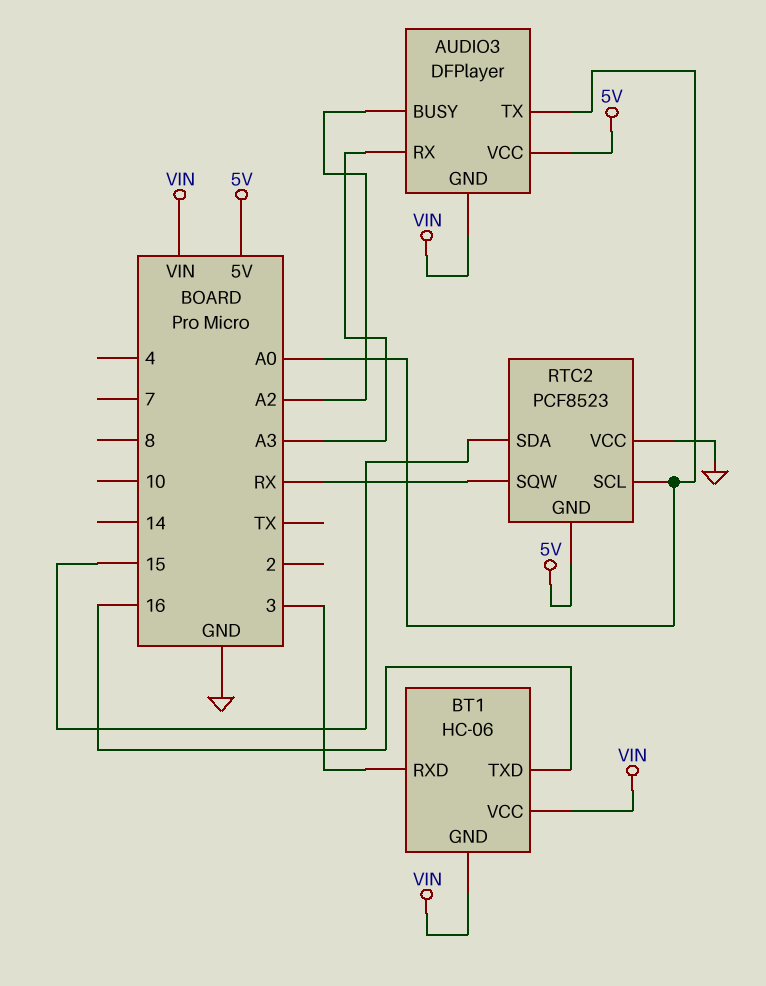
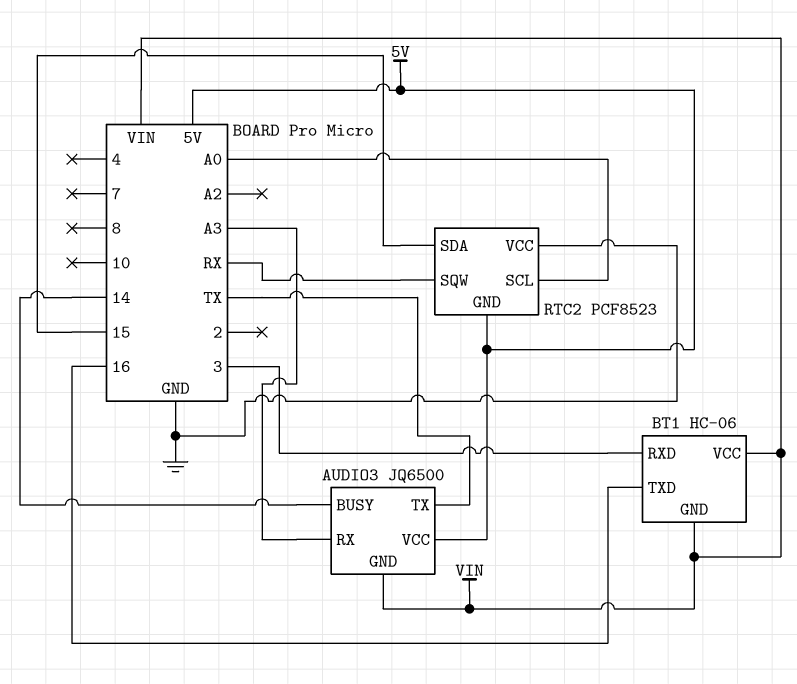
AUDIO3: DFPlayer -> JQ6500
AUDIO3 pin BUSY: A2 -> 14
AUDIO3 pin TX: A0 -> TX

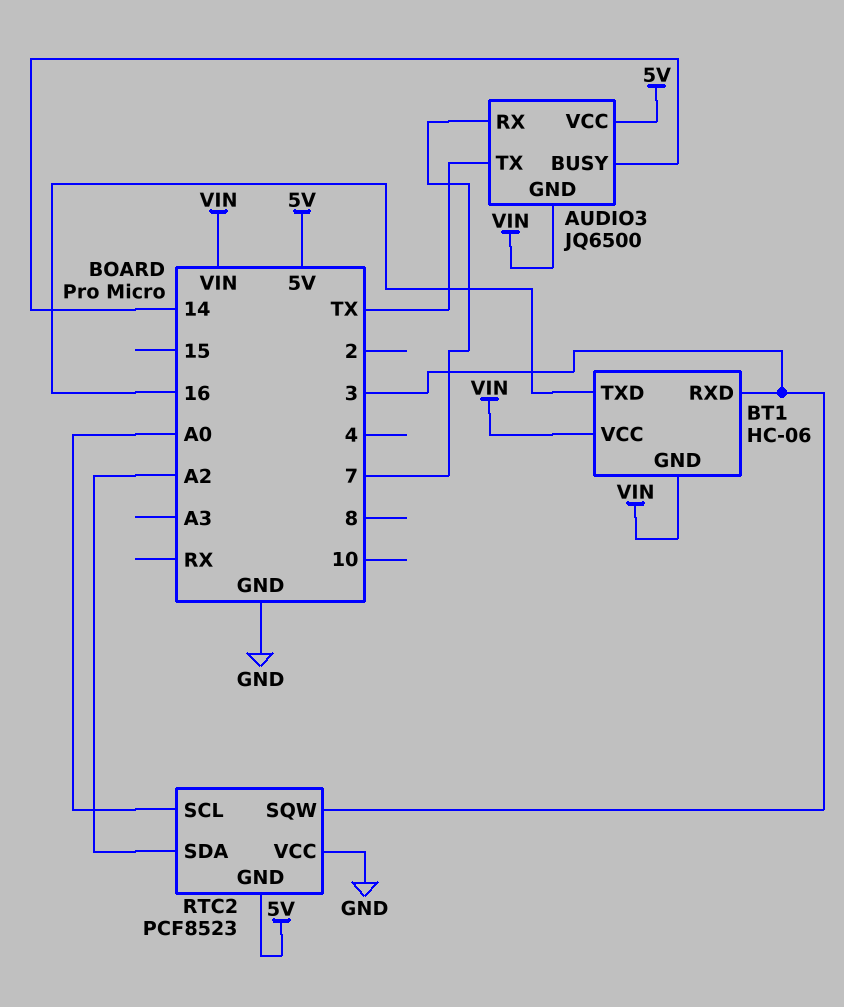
AUDIO3 pin RX: A3 -> 7
RTC2 pin SDA: 15 -> A2
RTC2 pin SQW: RX -> 3

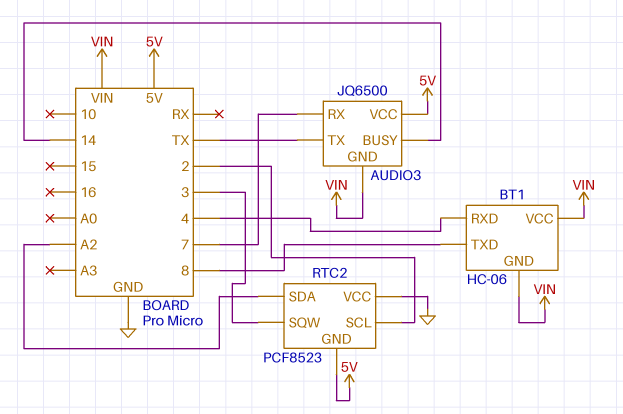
BT1 pin RXD: 3 -> 4
BT1 pin TXD: 16 -> 8
RTC2 pin SCL: A0 -> 2

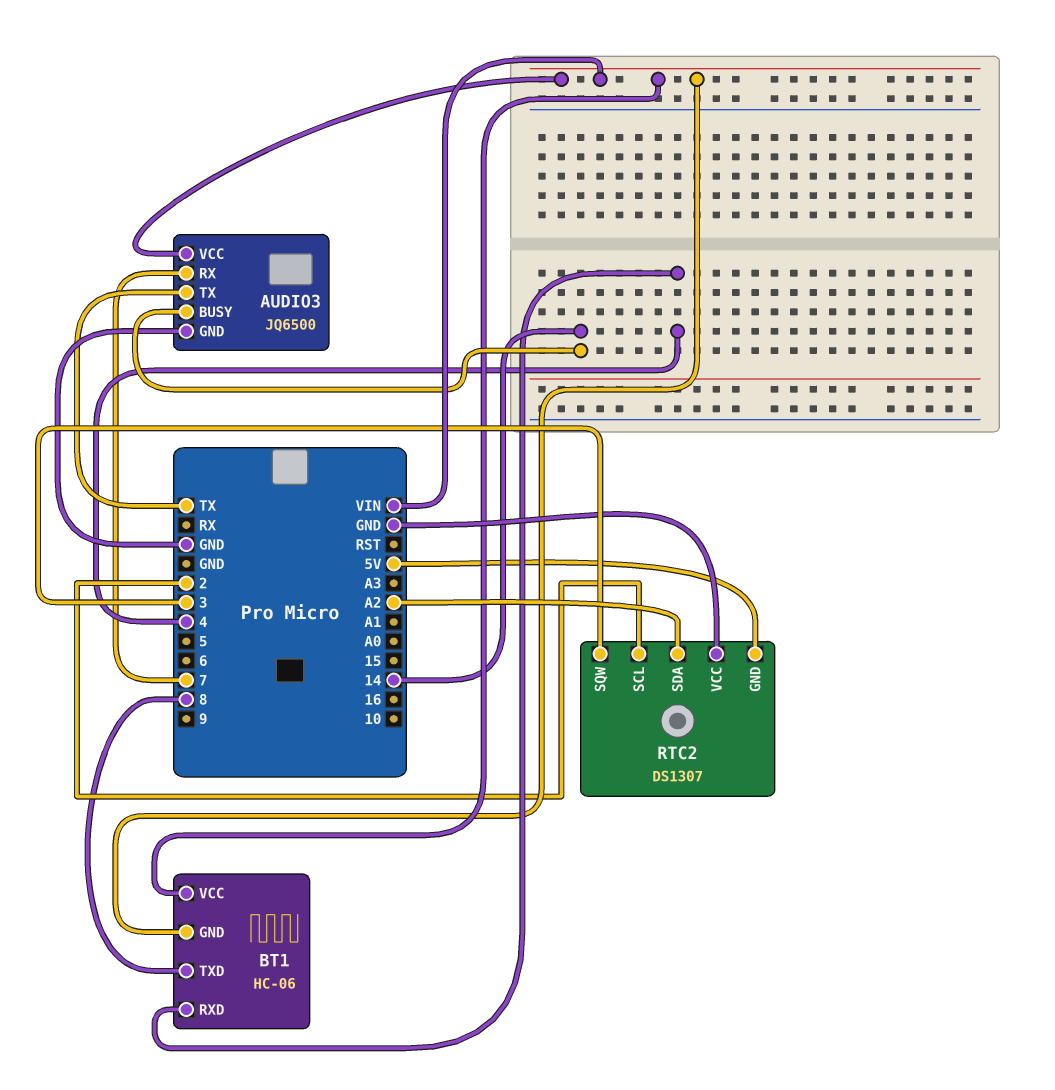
AUDIO3 pin GND: VIN -> GND
AUDIO3 pin VCC: 5V -> VIN
RTC2: PCF8523 -> DS1307

